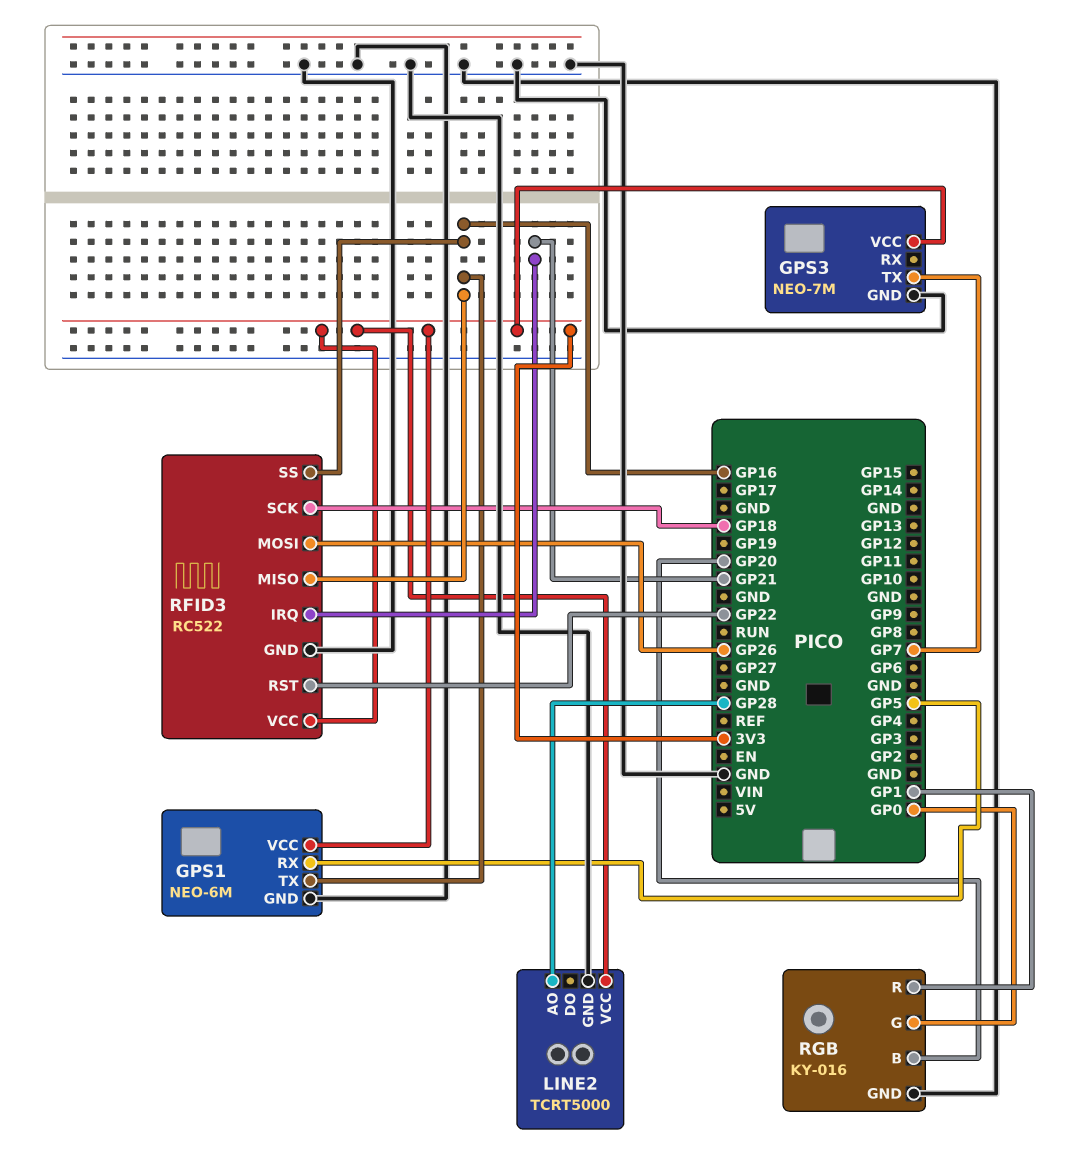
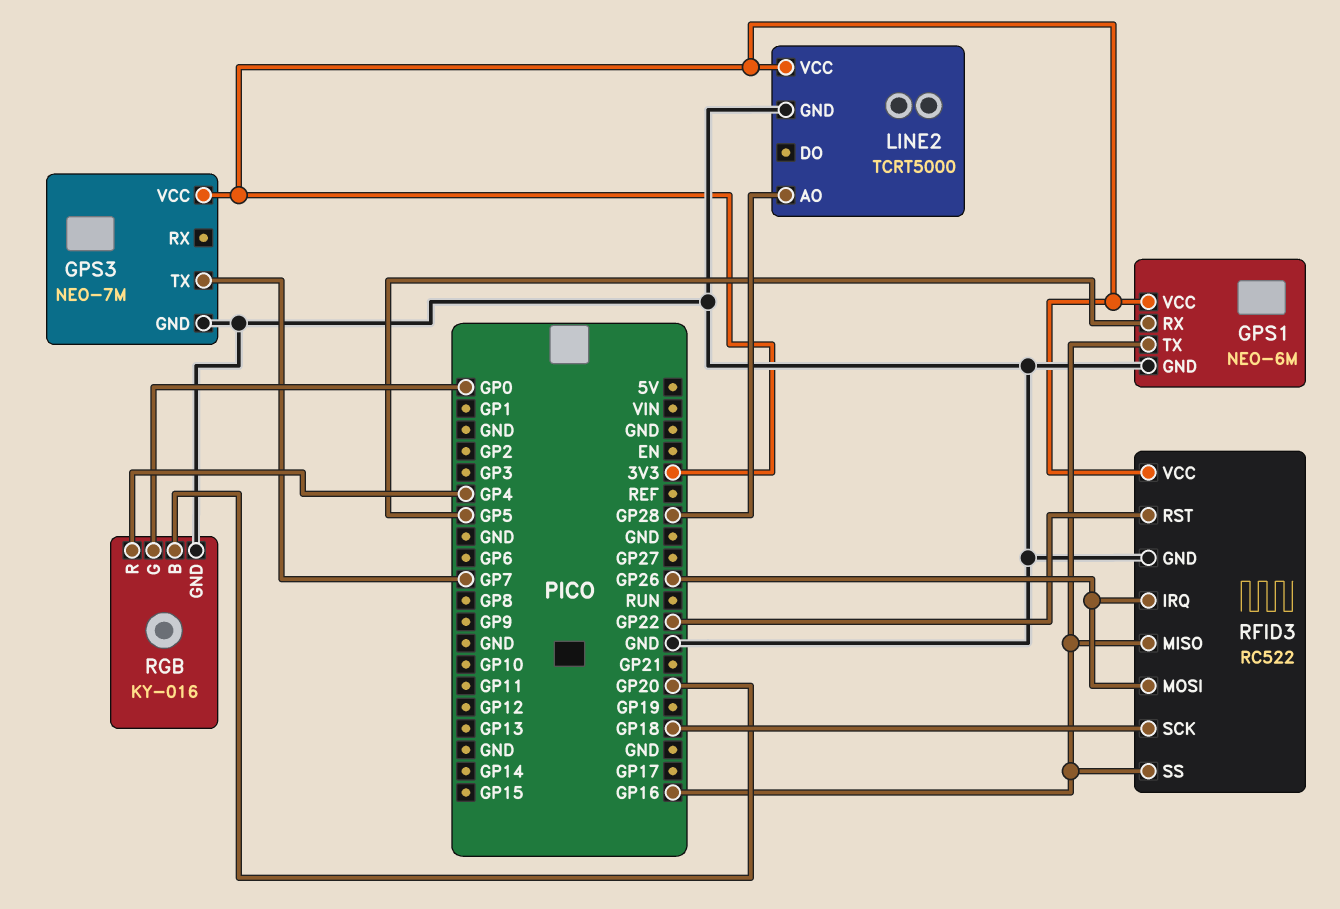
RFID3 pin IRQ: GP21 -> GP26
RGB pin R: GP1 -> GP4

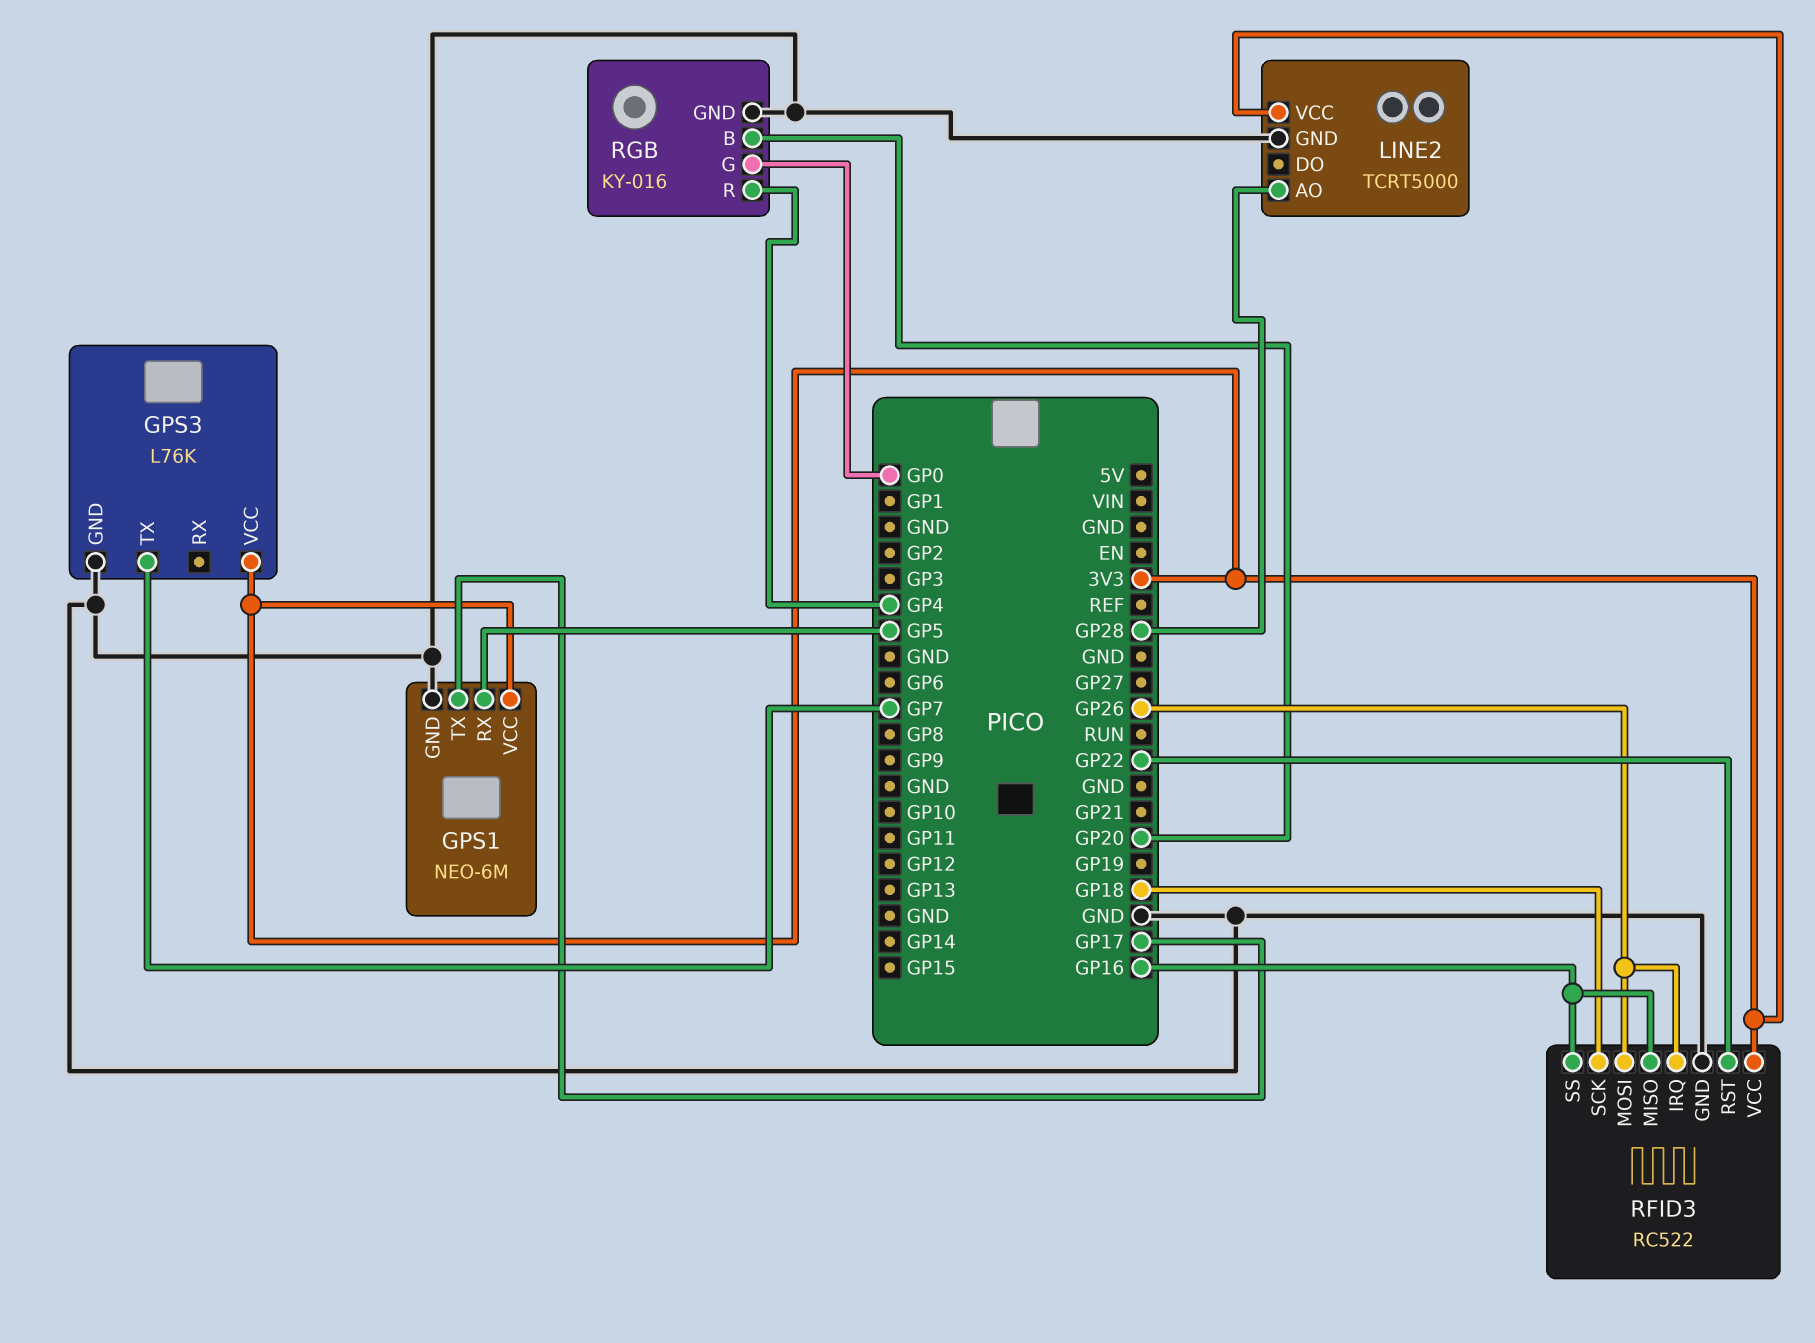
GPS1 pin TX: GP16 -> GP17
GPS3: NEO-7M -> L76K

